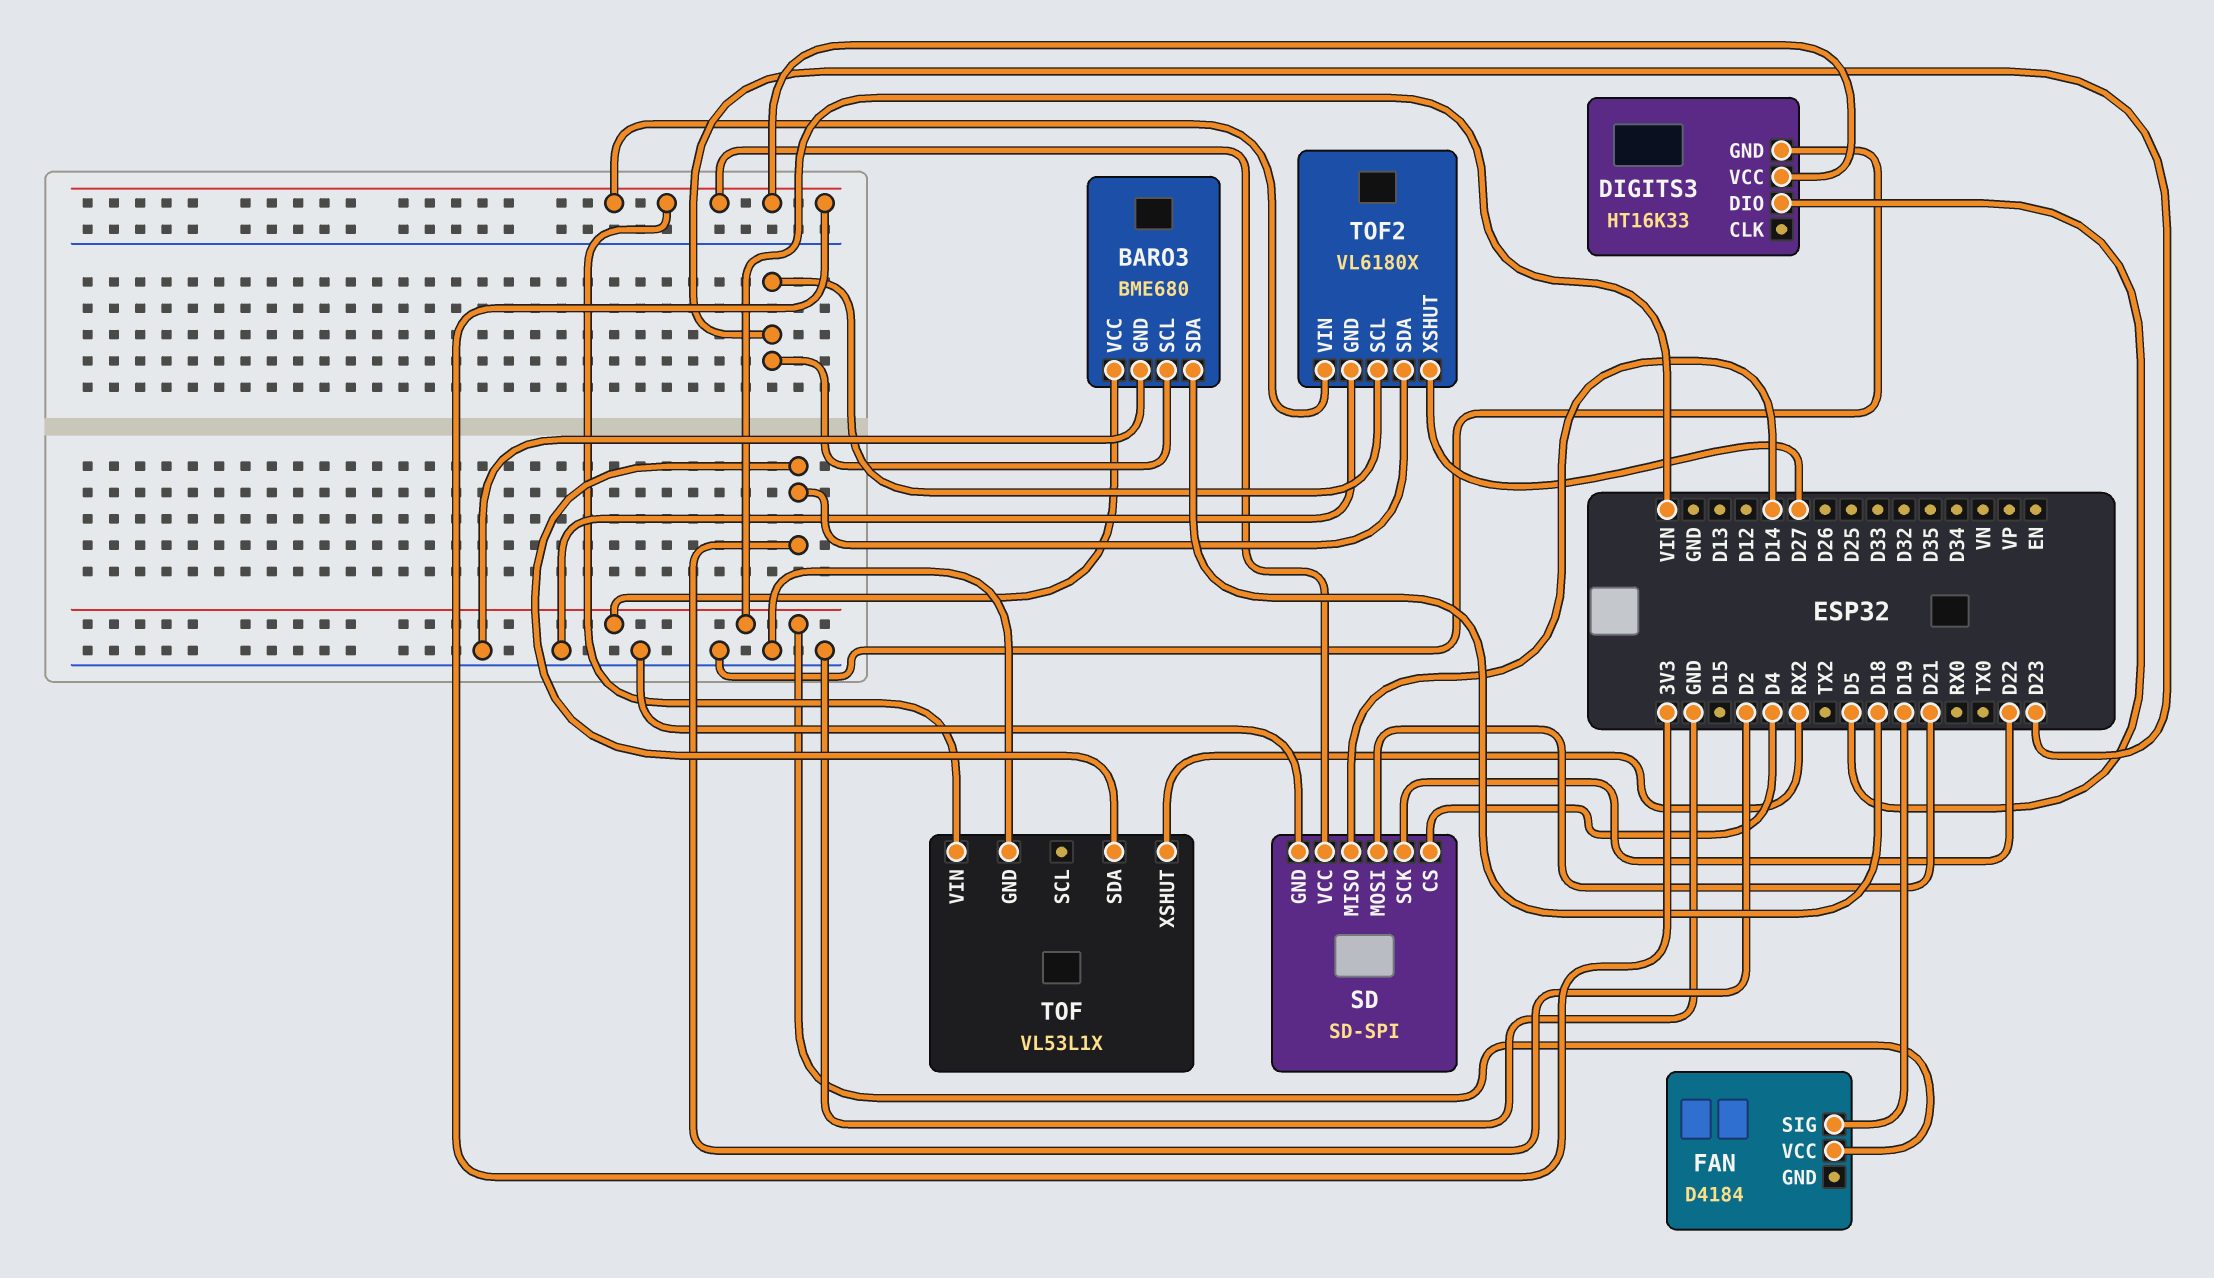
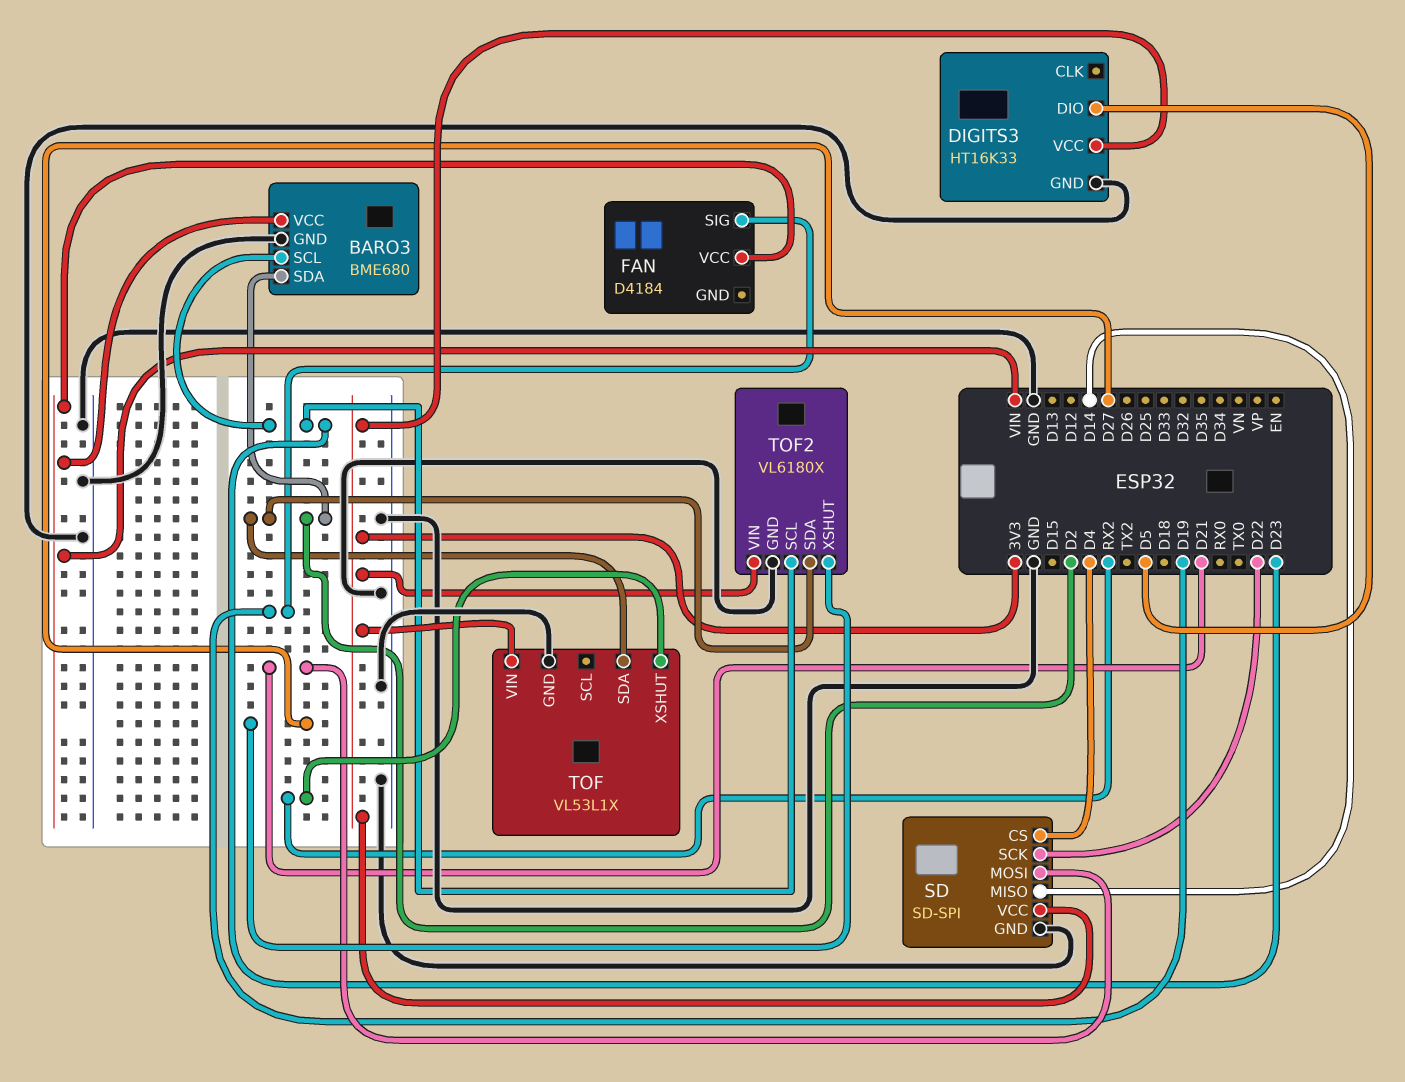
BARO3 pin SDA: D18 -> D2

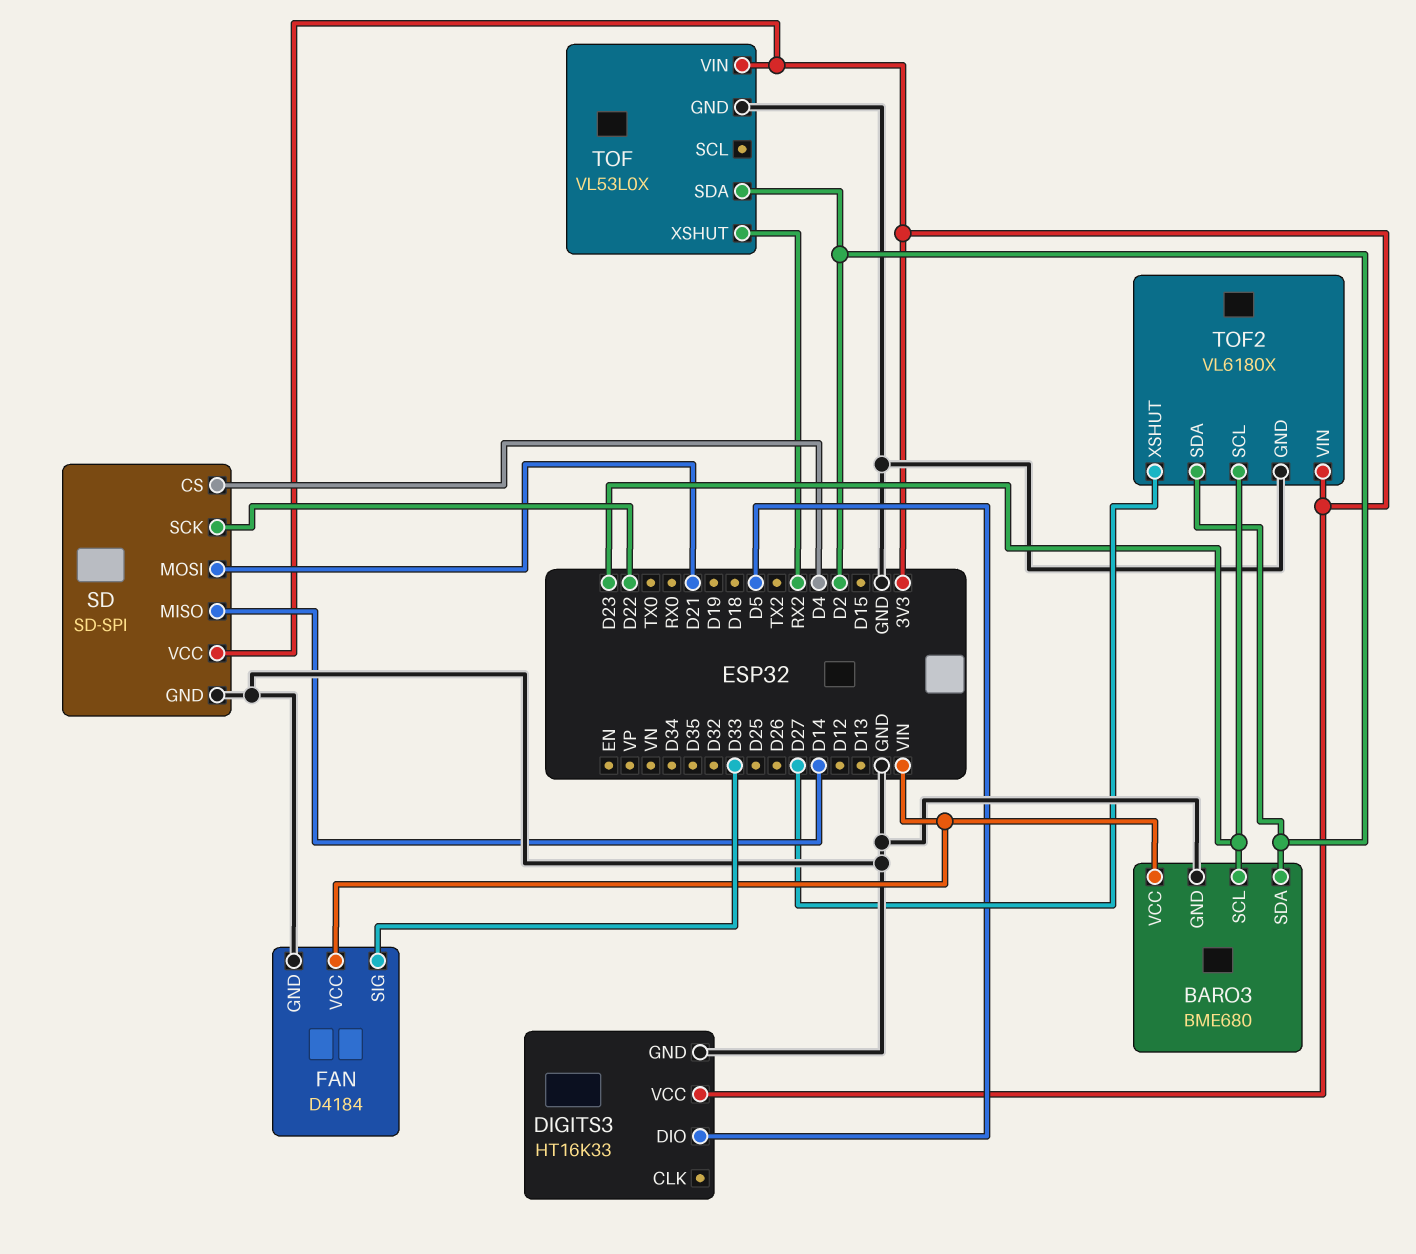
FAN pin GND: none -> GND
FAN pin SIG: D19 -> D33
TOF: VL53L1X -> VL53L0X

